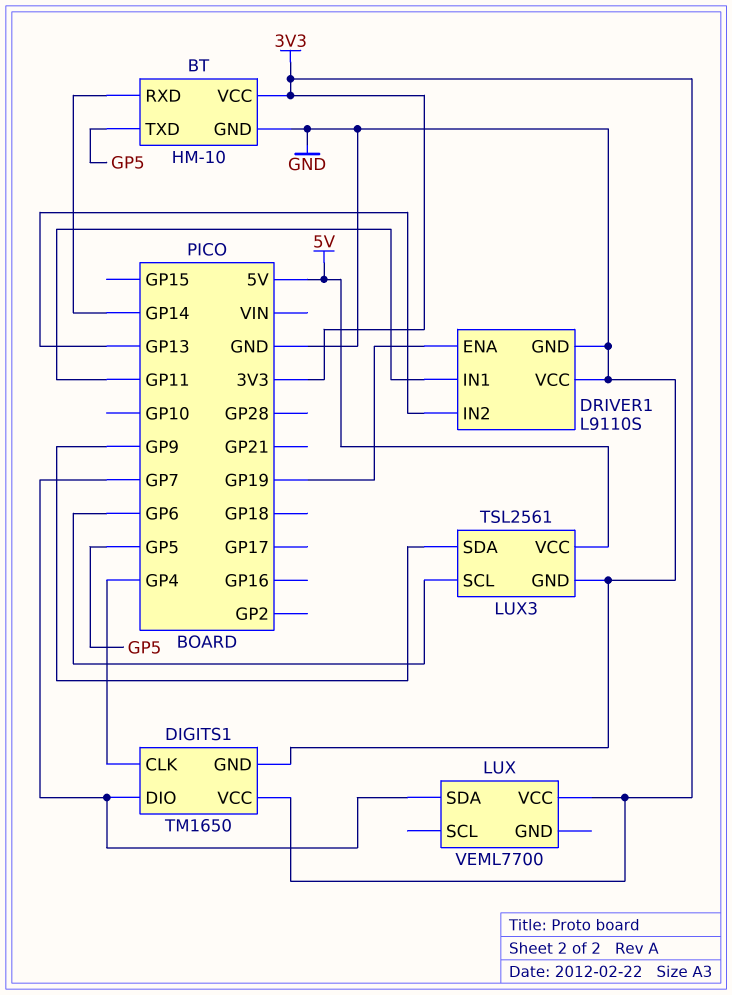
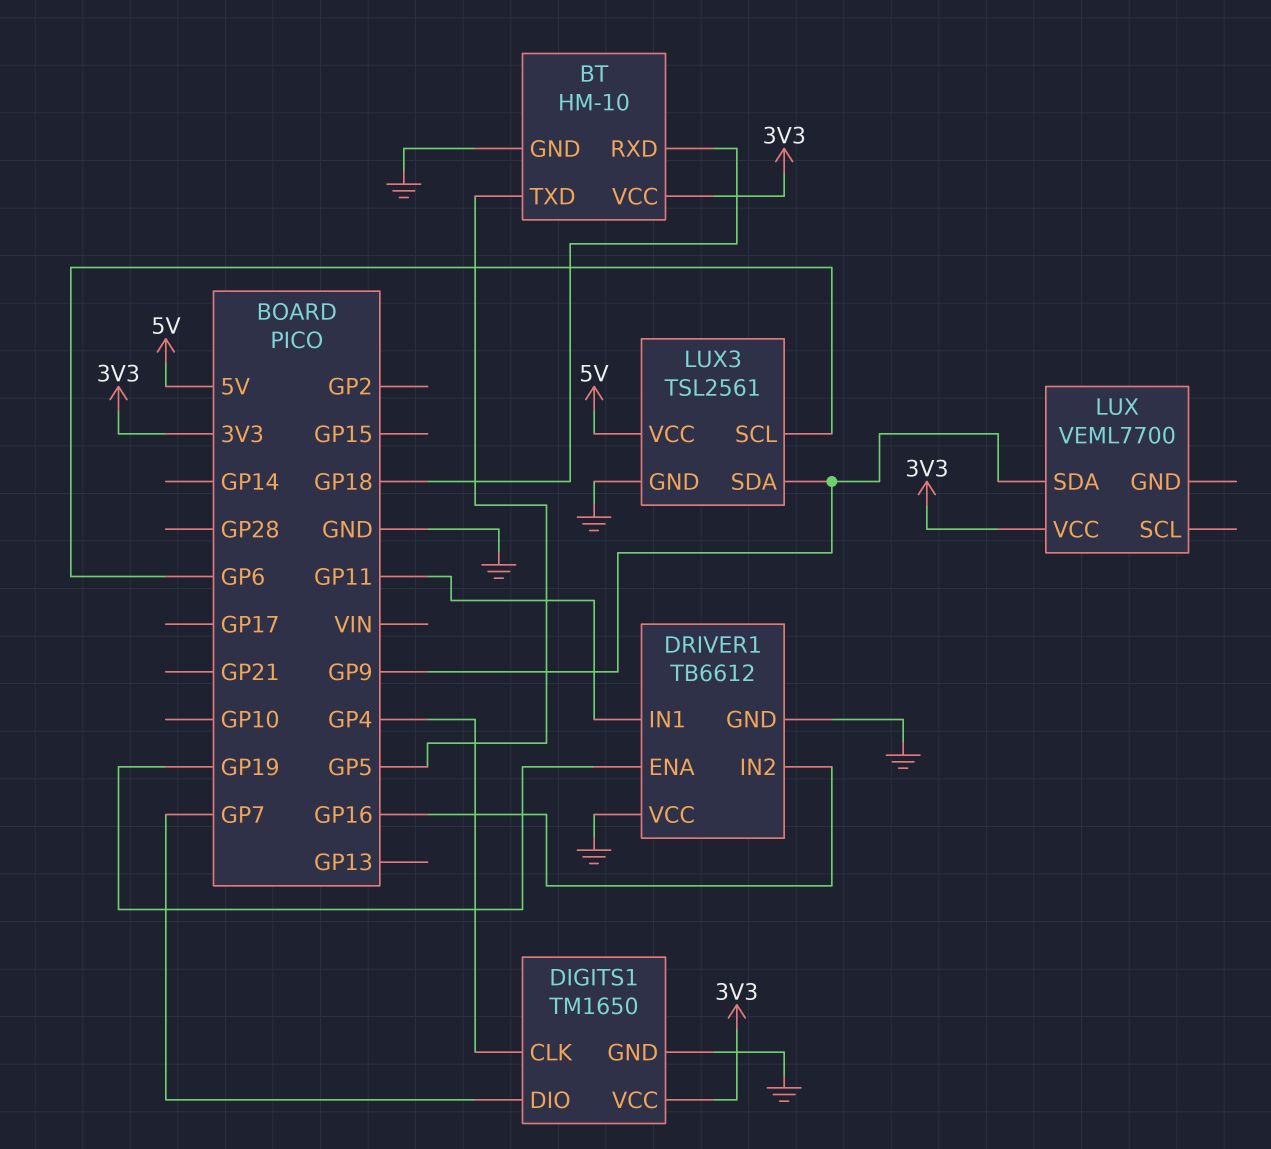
BT pin RXD: GP14 -> GP18
DRIVER1: L9110S -> TB6612
DRIVER1 pin IN2: GP13 -> GP16
LUX pin SDA: GP7 -> GP9

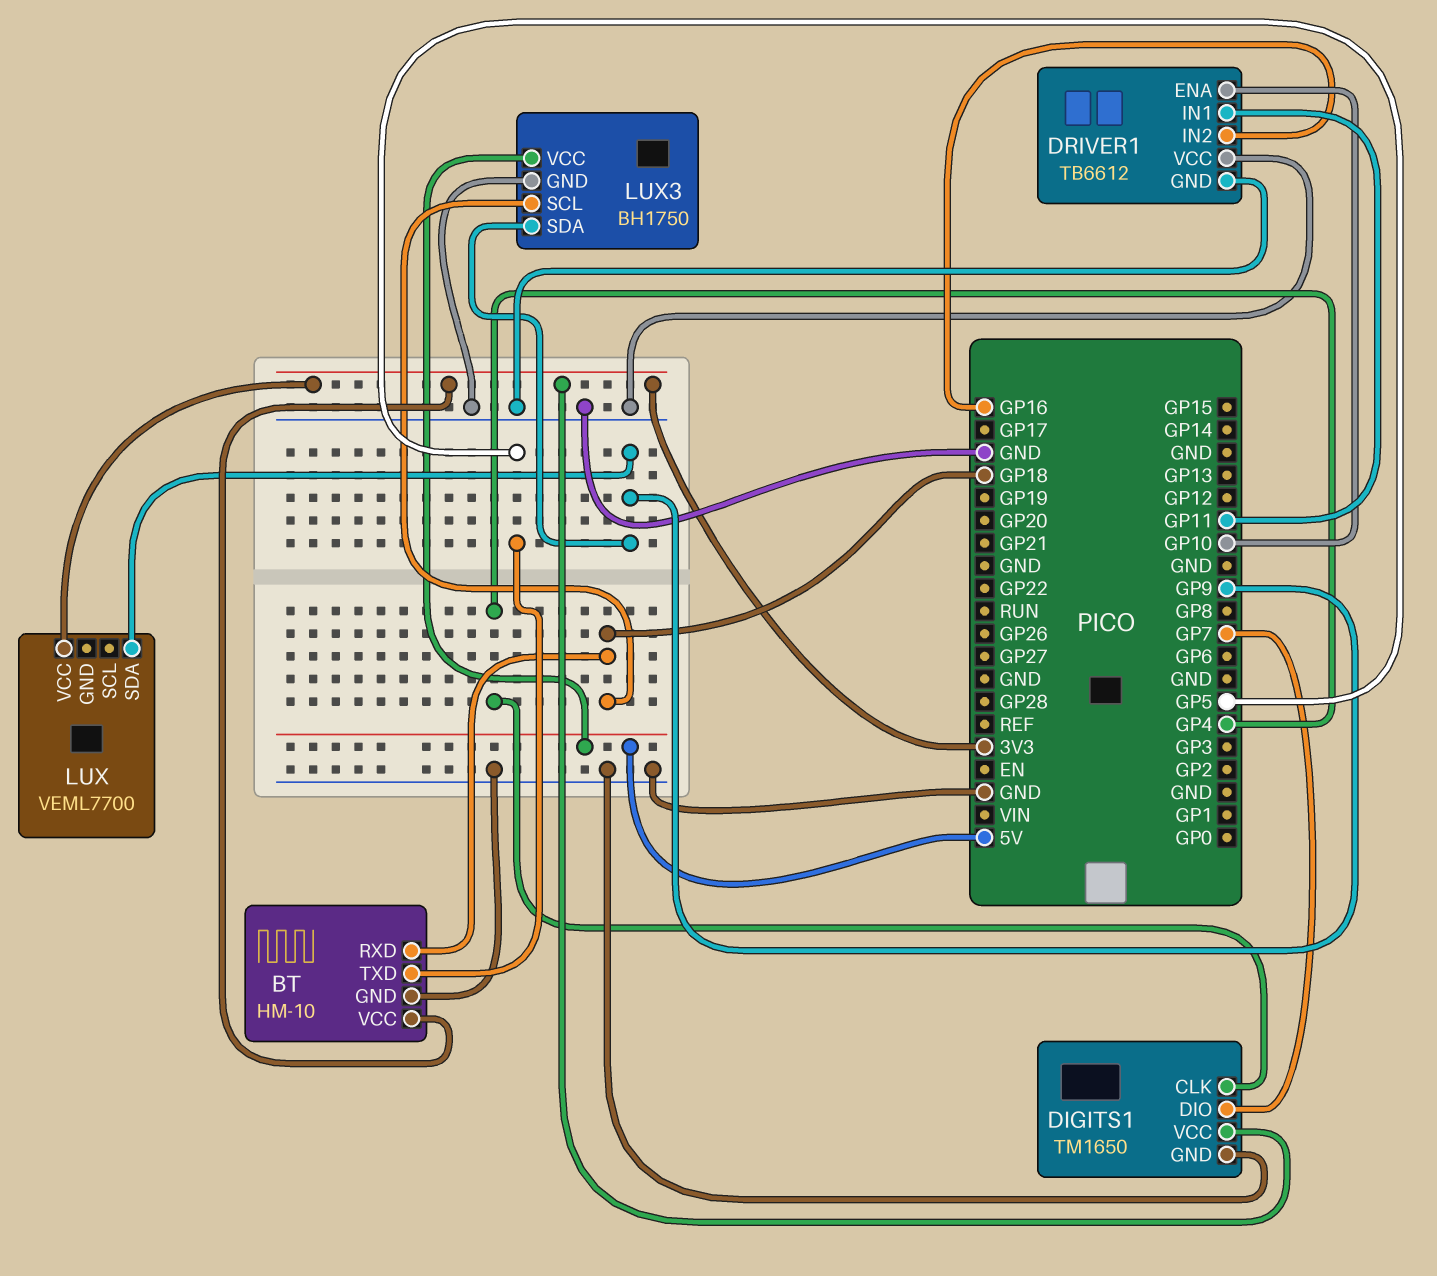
DRIVER1 pin ENA: GP19 -> GP10
LUX3: TSL2561 -> BH1750
LUX3 pin SCL: GP6 -> GP18

